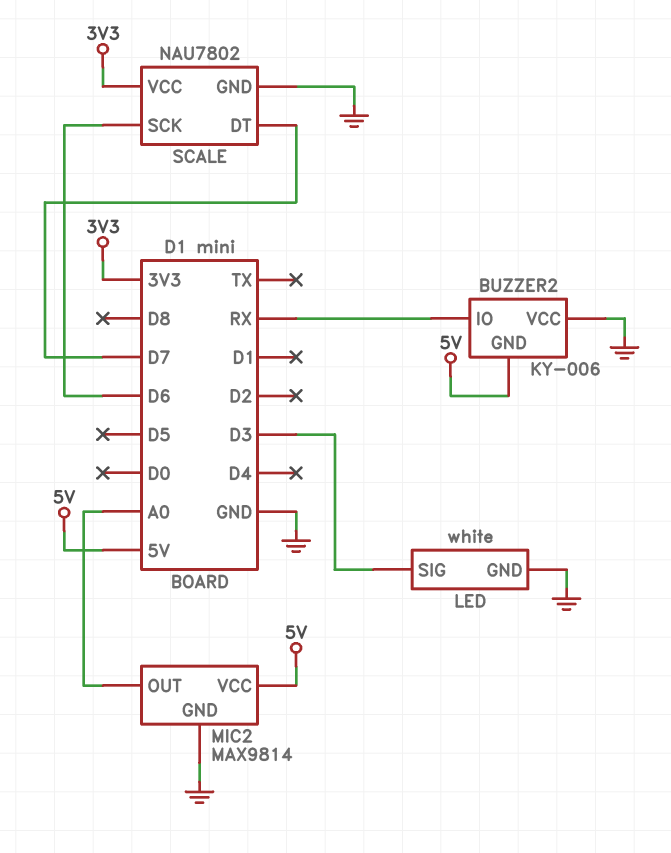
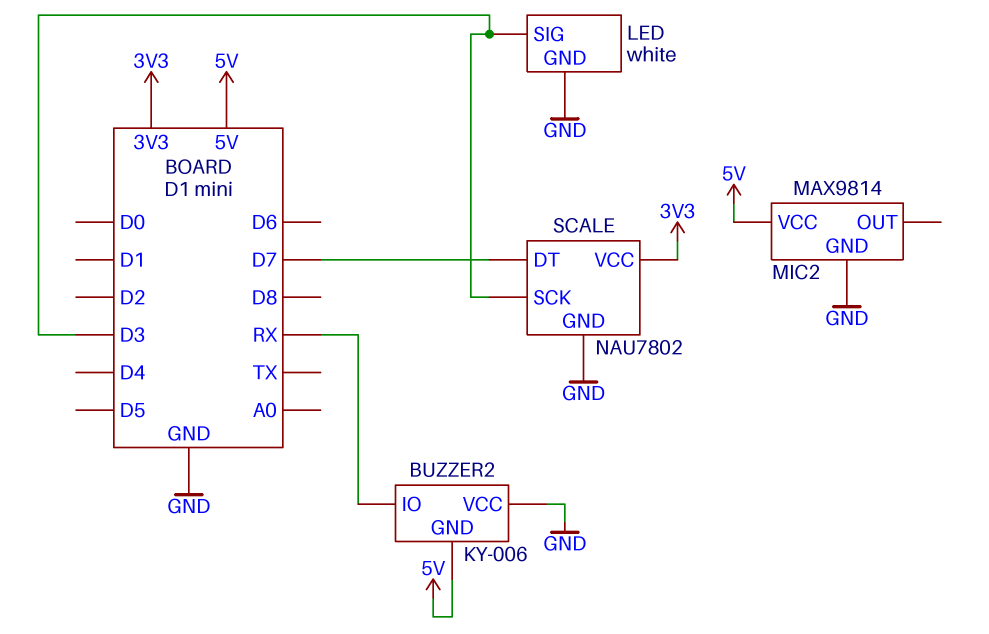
MIC2 pin OUT: A0 -> none
SCALE pin SCK: D6 -> D3

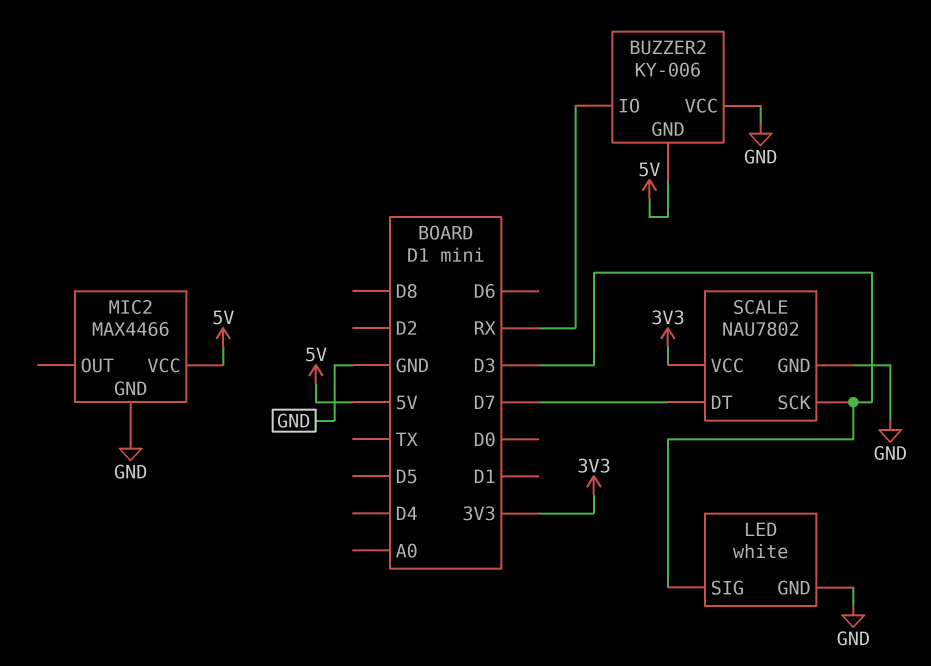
MIC2: MAX9814 -> MAX4466

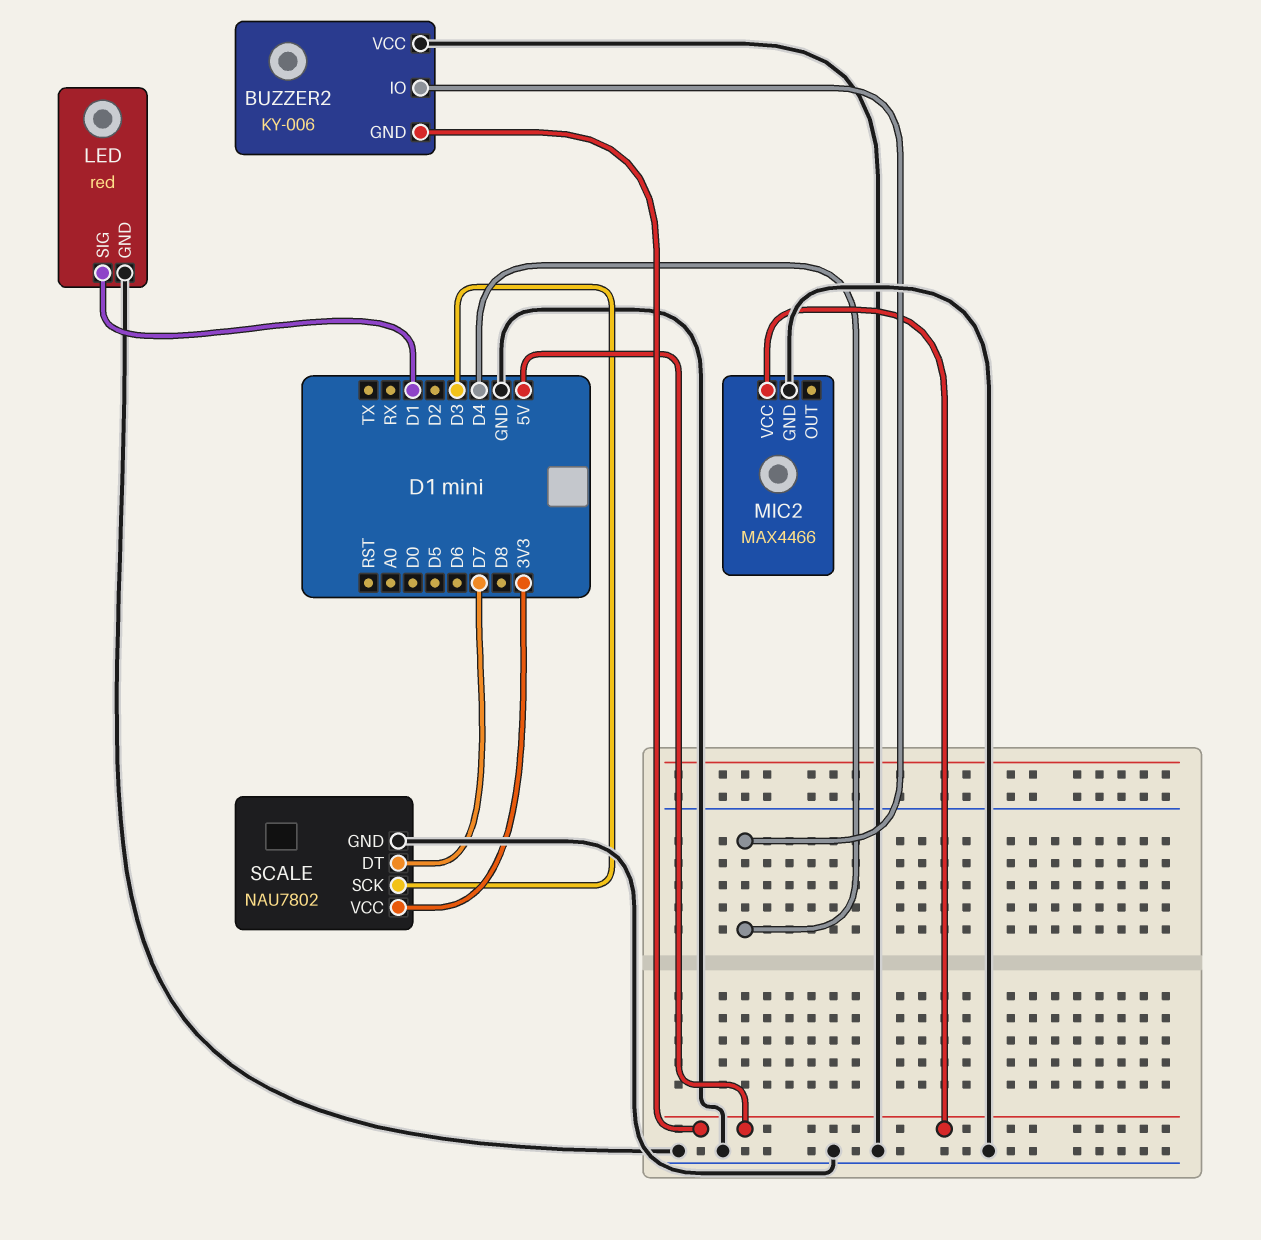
BUZZER2 pin IO: RX -> D4
LED: white -> red
LED pin SIG: D3 -> D1

